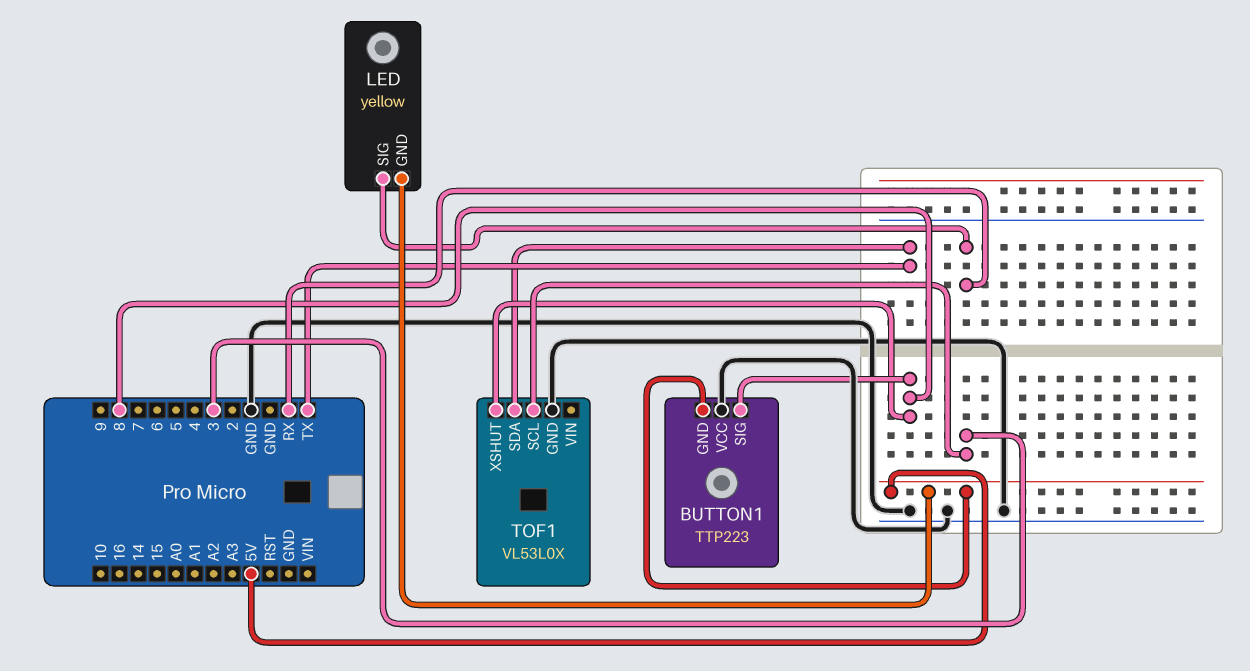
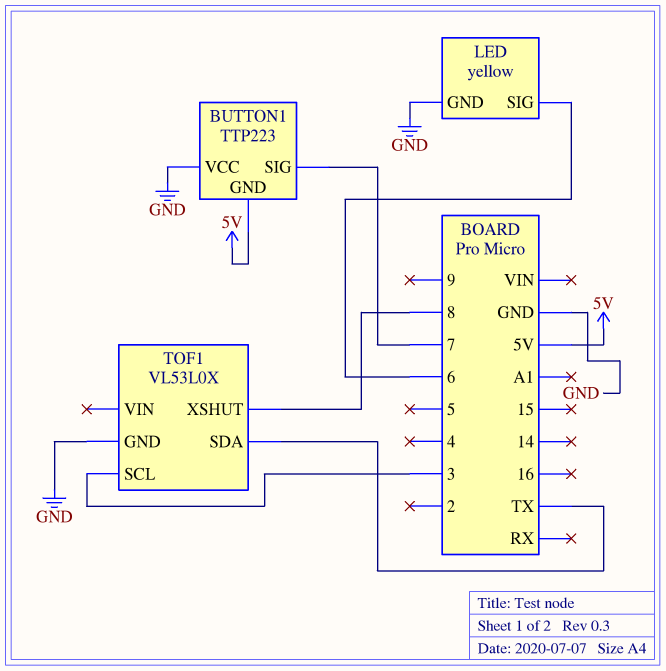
BUTTON1 pin SIG: 8 -> 7
LED pin GND: 5V -> GND
LED pin SIG: RX -> 6

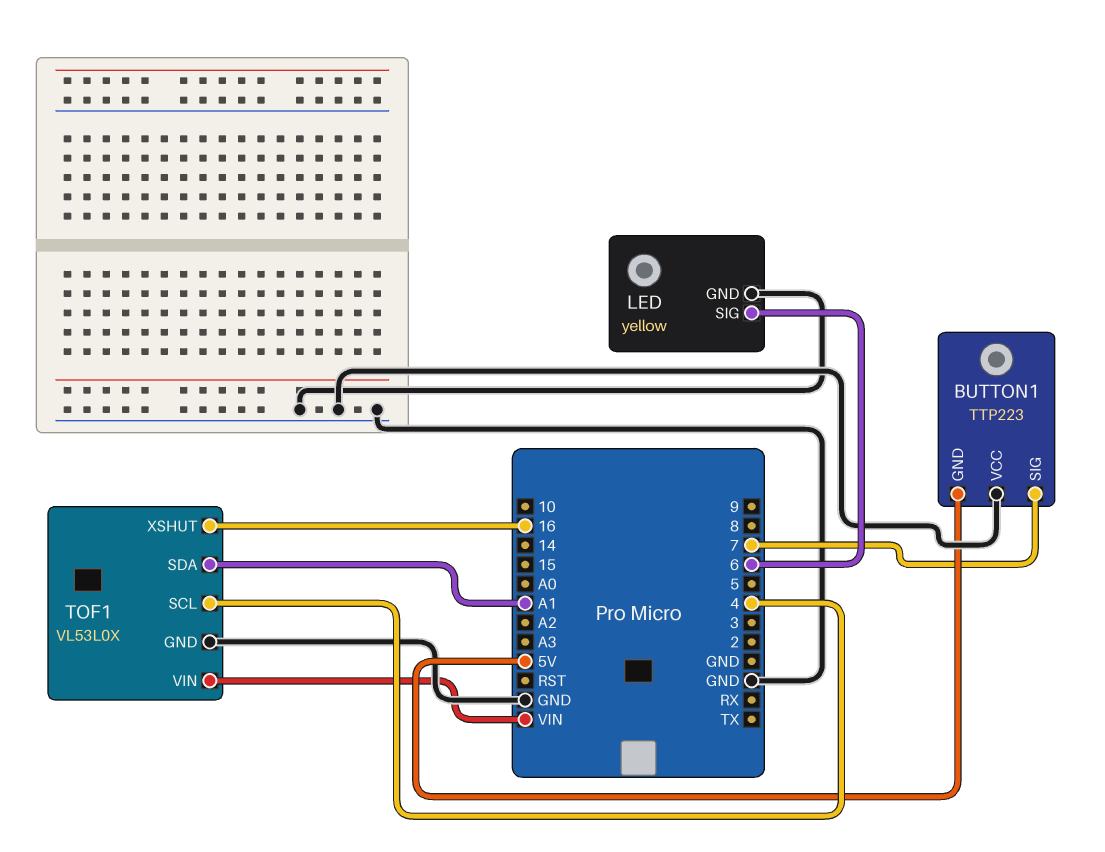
TOF1 pin SCL: 3 -> 4
TOF1 pin SDA: TX -> A1
TOF1 pin VIN: none -> VIN
TOF1 pin XSHUT: 8 -> 16

